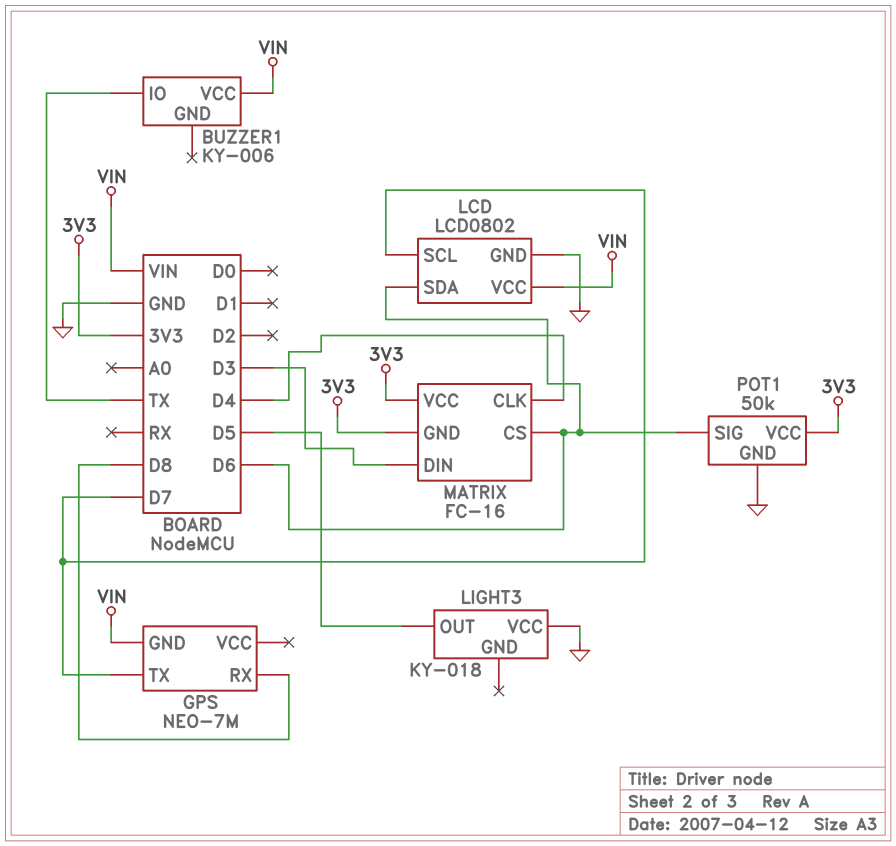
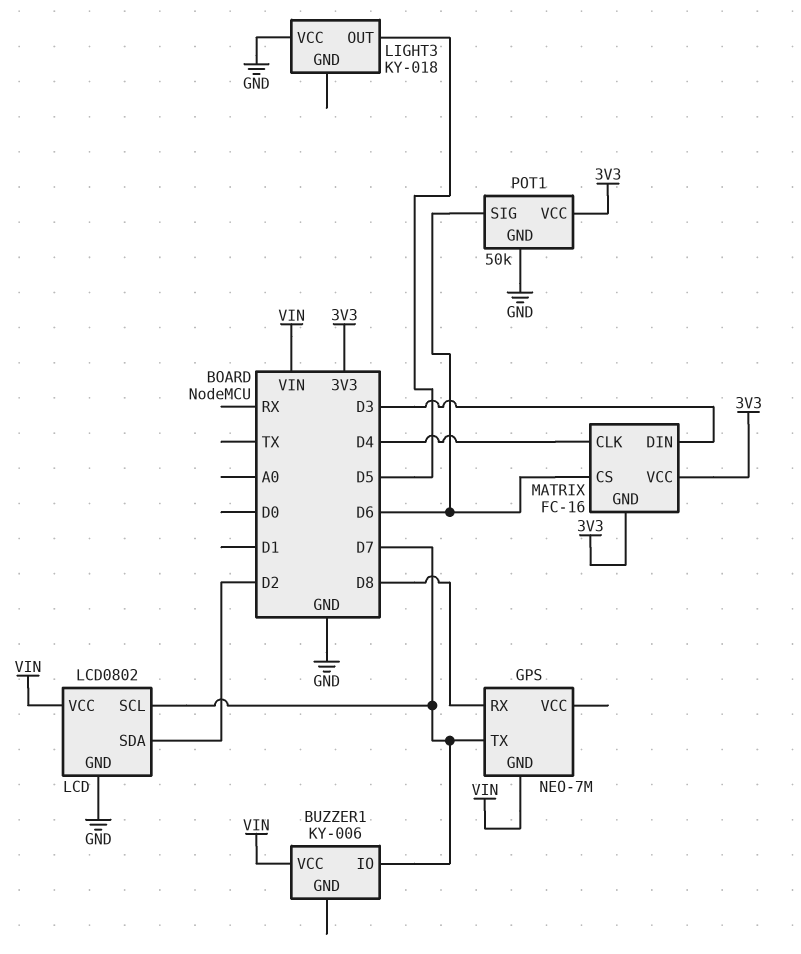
BUZZER1 pin IO: TX -> D7
LCD pin SDA: D6 -> D2

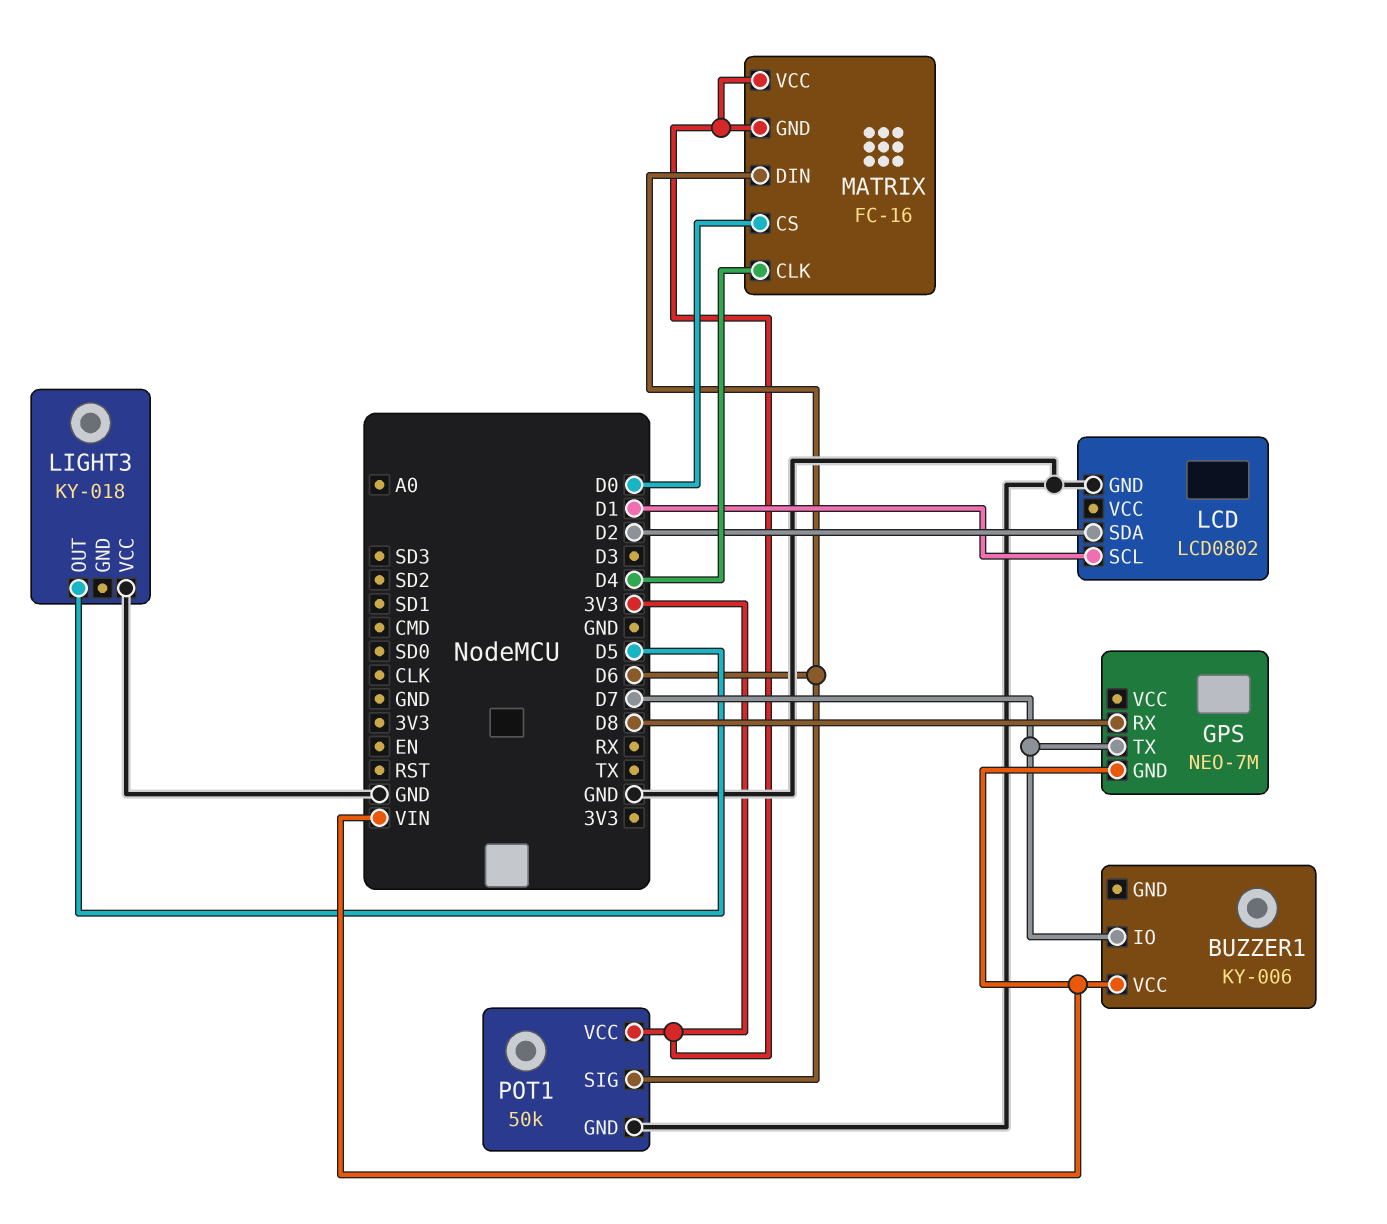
LCD pin SCL: D7 -> D1
LCD pin VCC: VIN -> none
MATRIX pin CS: D6 -> D0
MATRIX pin DIN: D3 -> D6

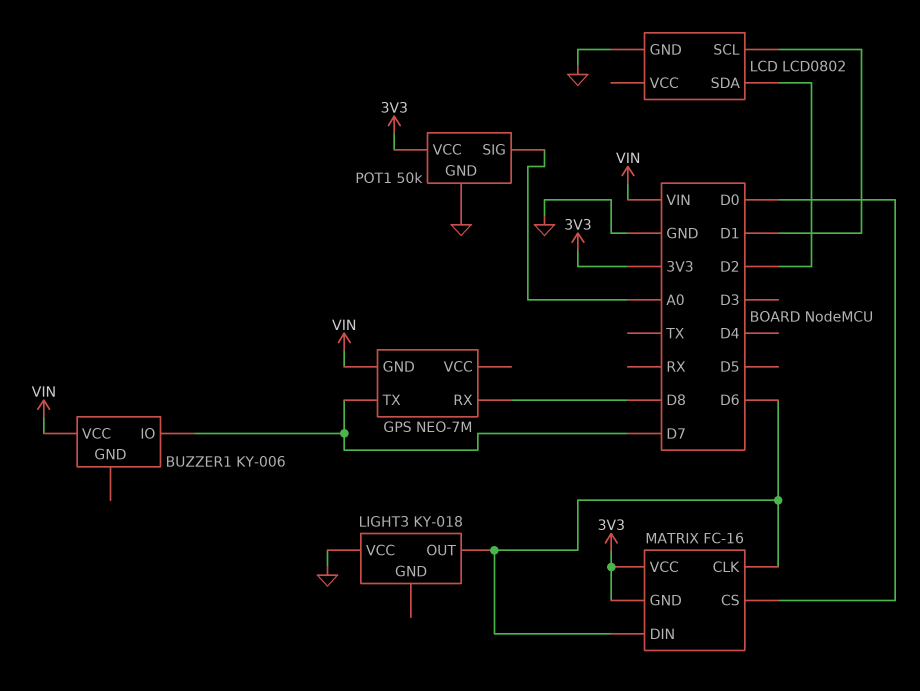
LIGHT3 pin OUT: D5 -> D6
MATRIX pin CLK: D4 -> D6
POT1 pin SIG: D6 -> A0

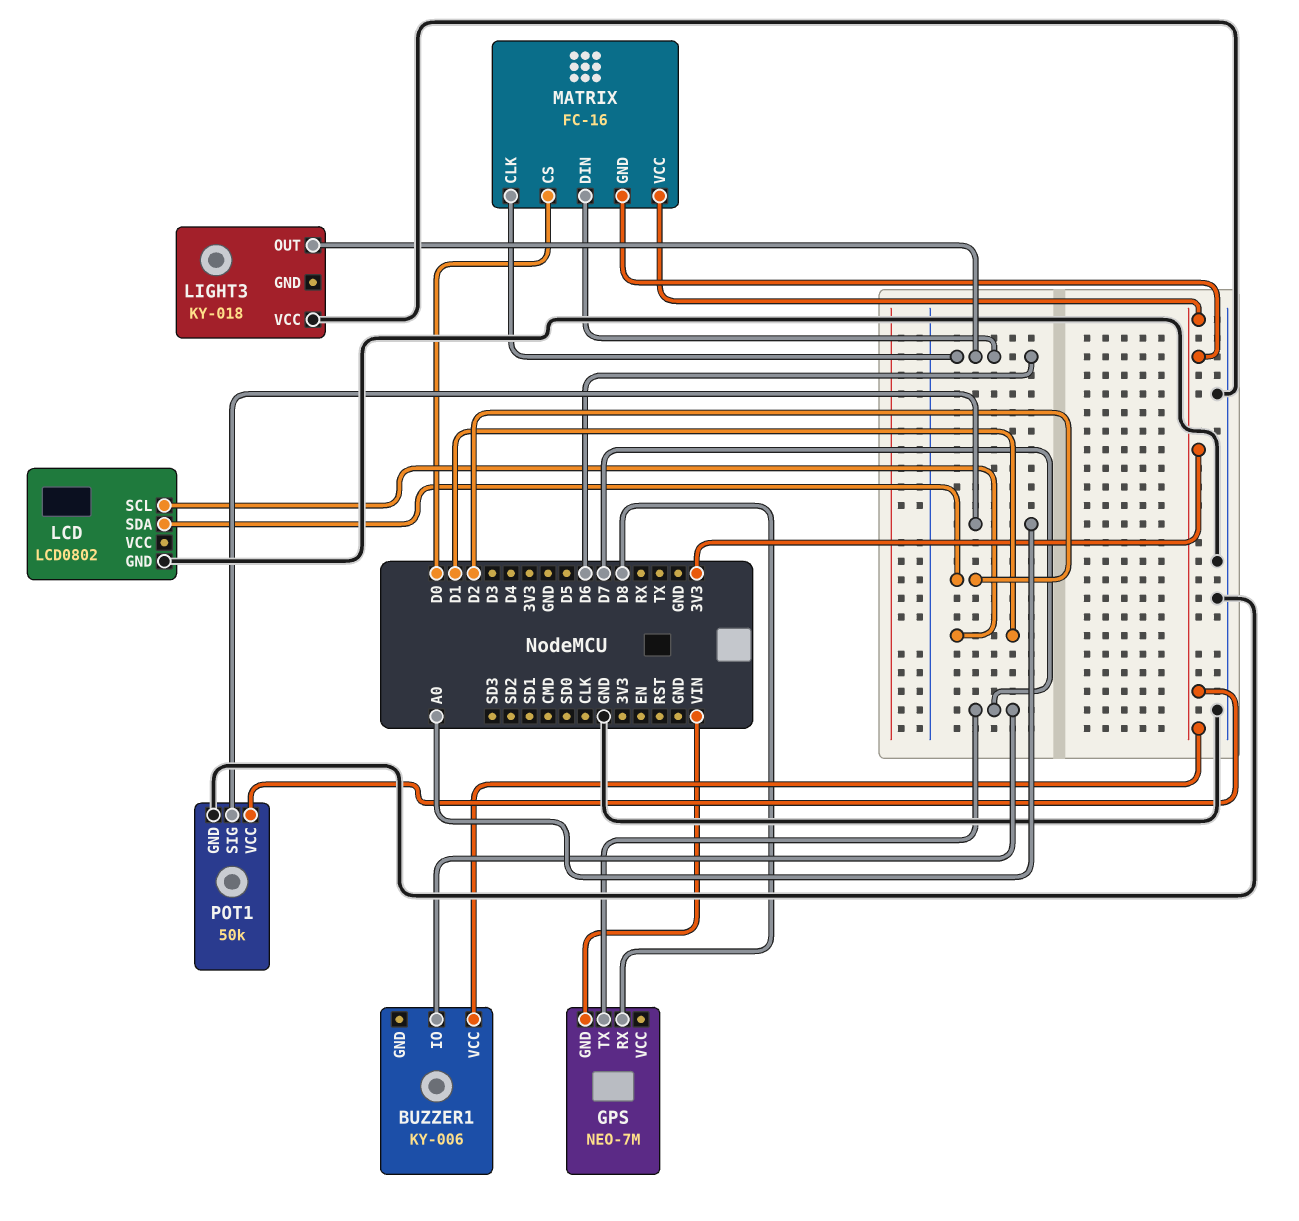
BUZZER1 pin VCC: VIN -> 3V3

